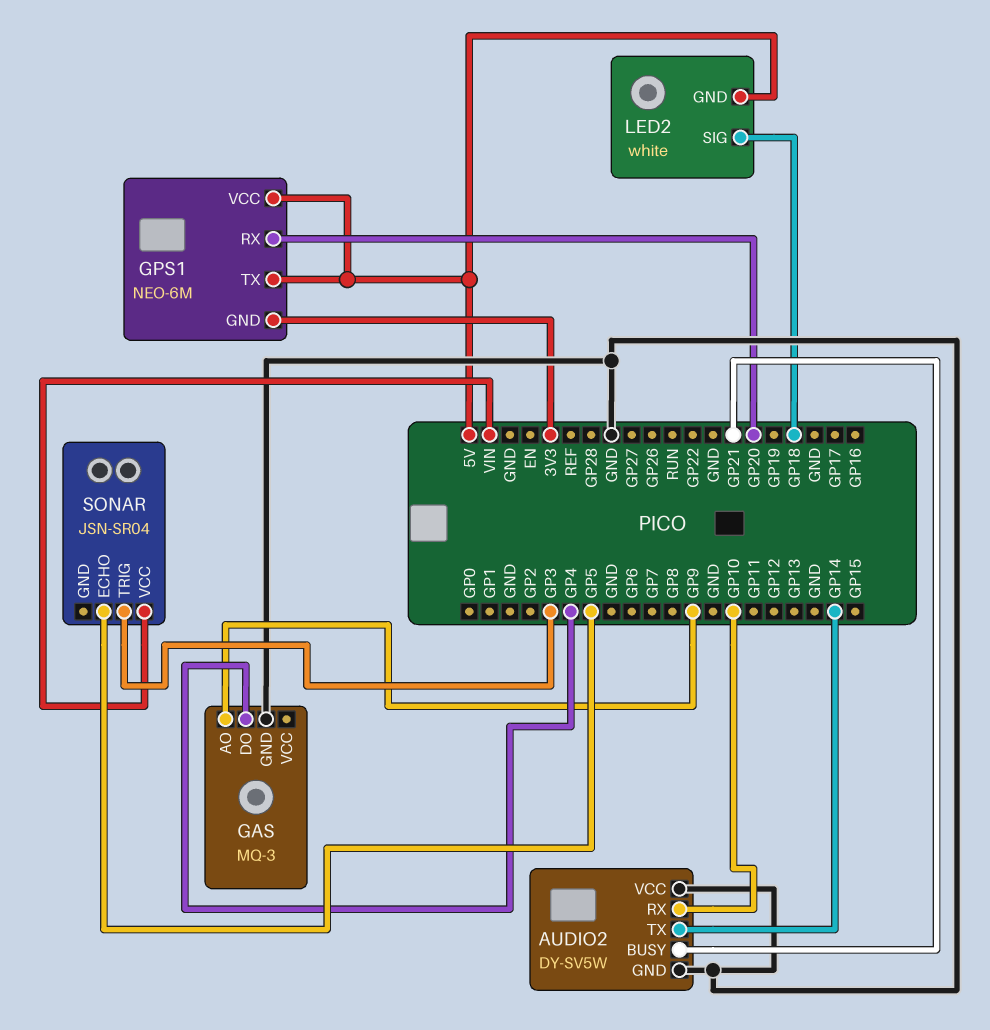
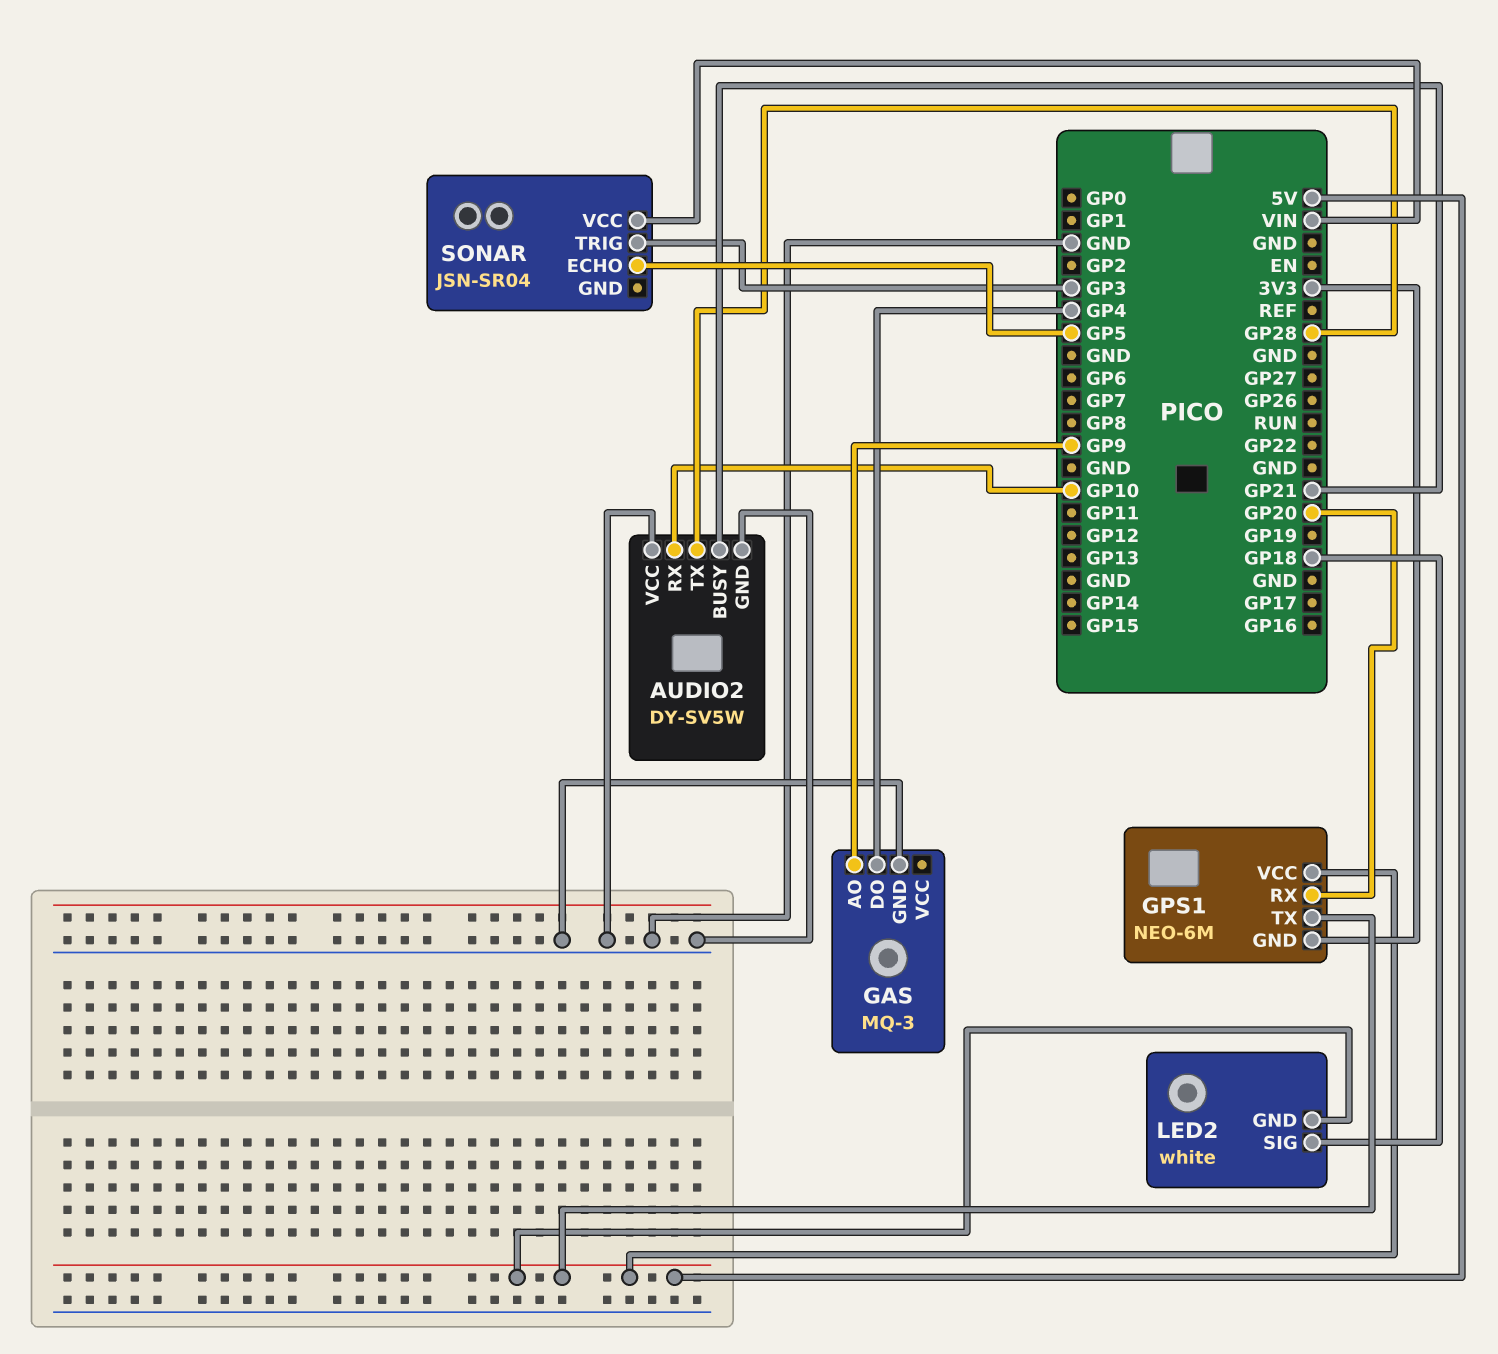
AUDIO2 pin TX: GP14 -> GP28

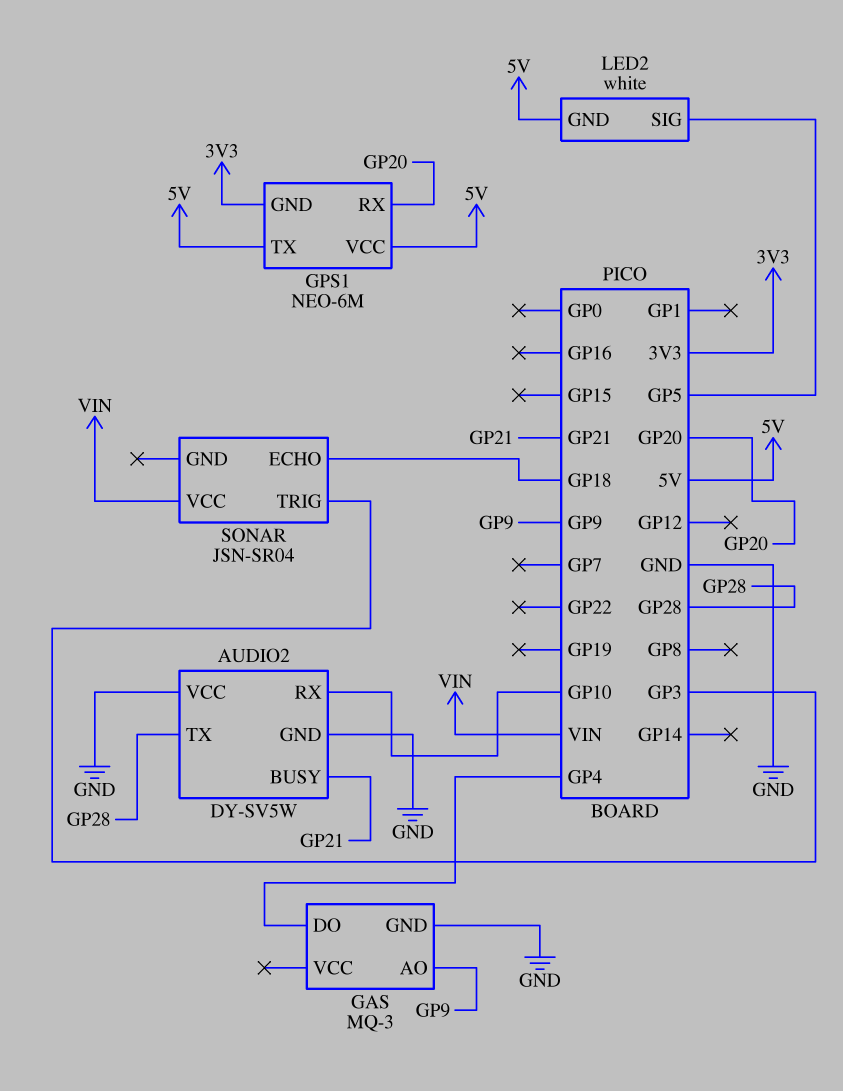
LED2 pin SIG: GP18 -> GP5
SONAR pin ECHO: GP5 -> GP18

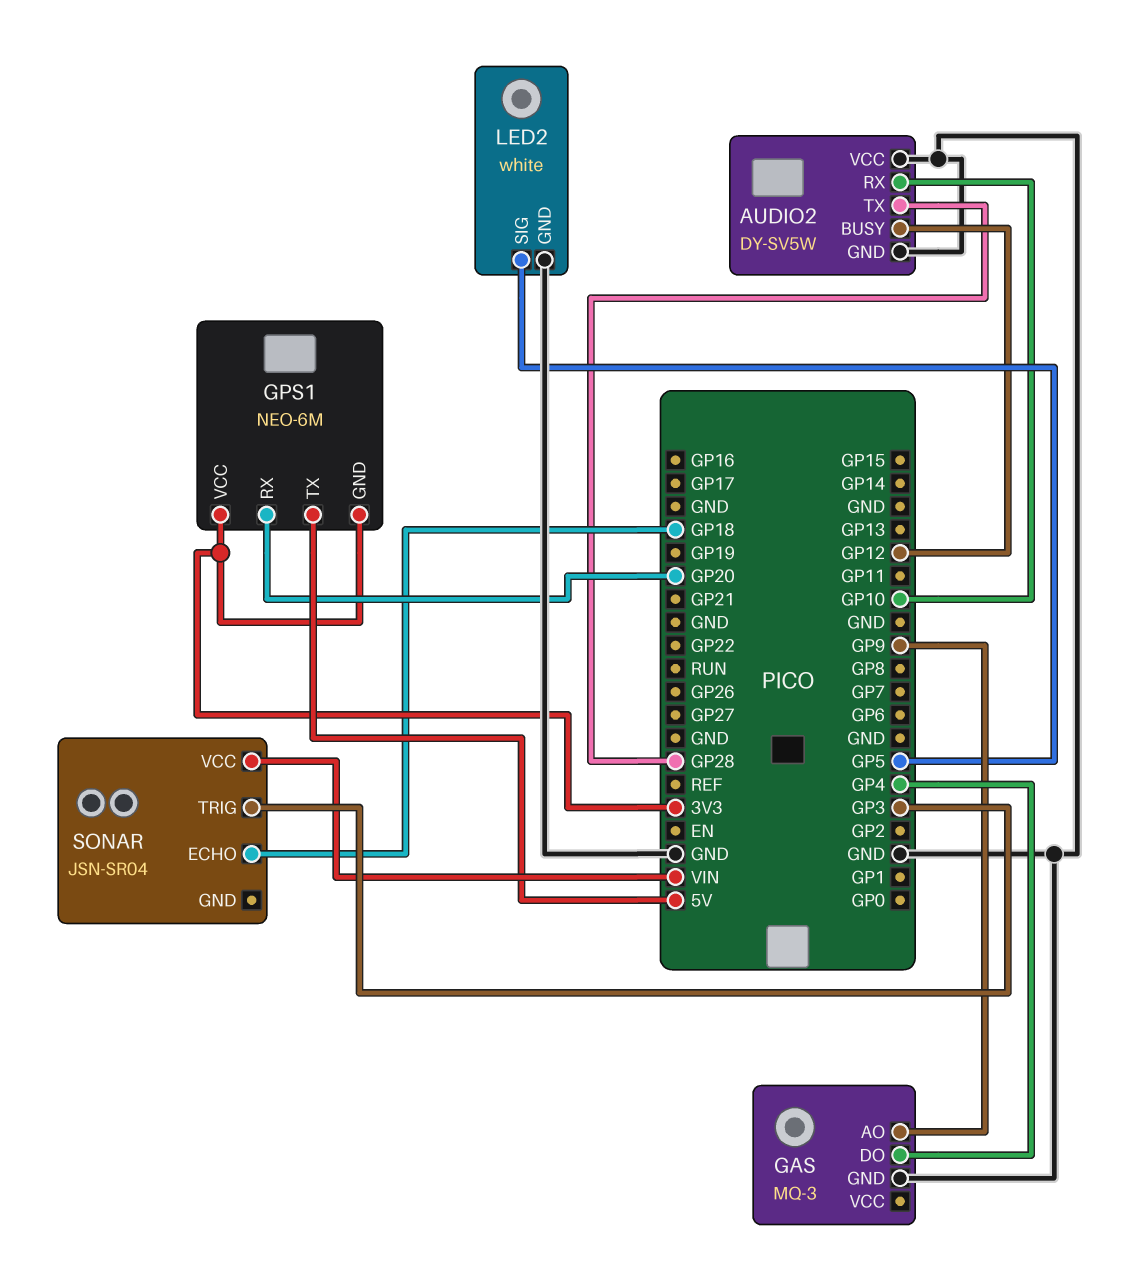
AUDIO2 pin BUSY: GP21 -> GP12
GPS1 pin VCC: 5V -> 3V3
LED2 pin GND: 5V -> GND

